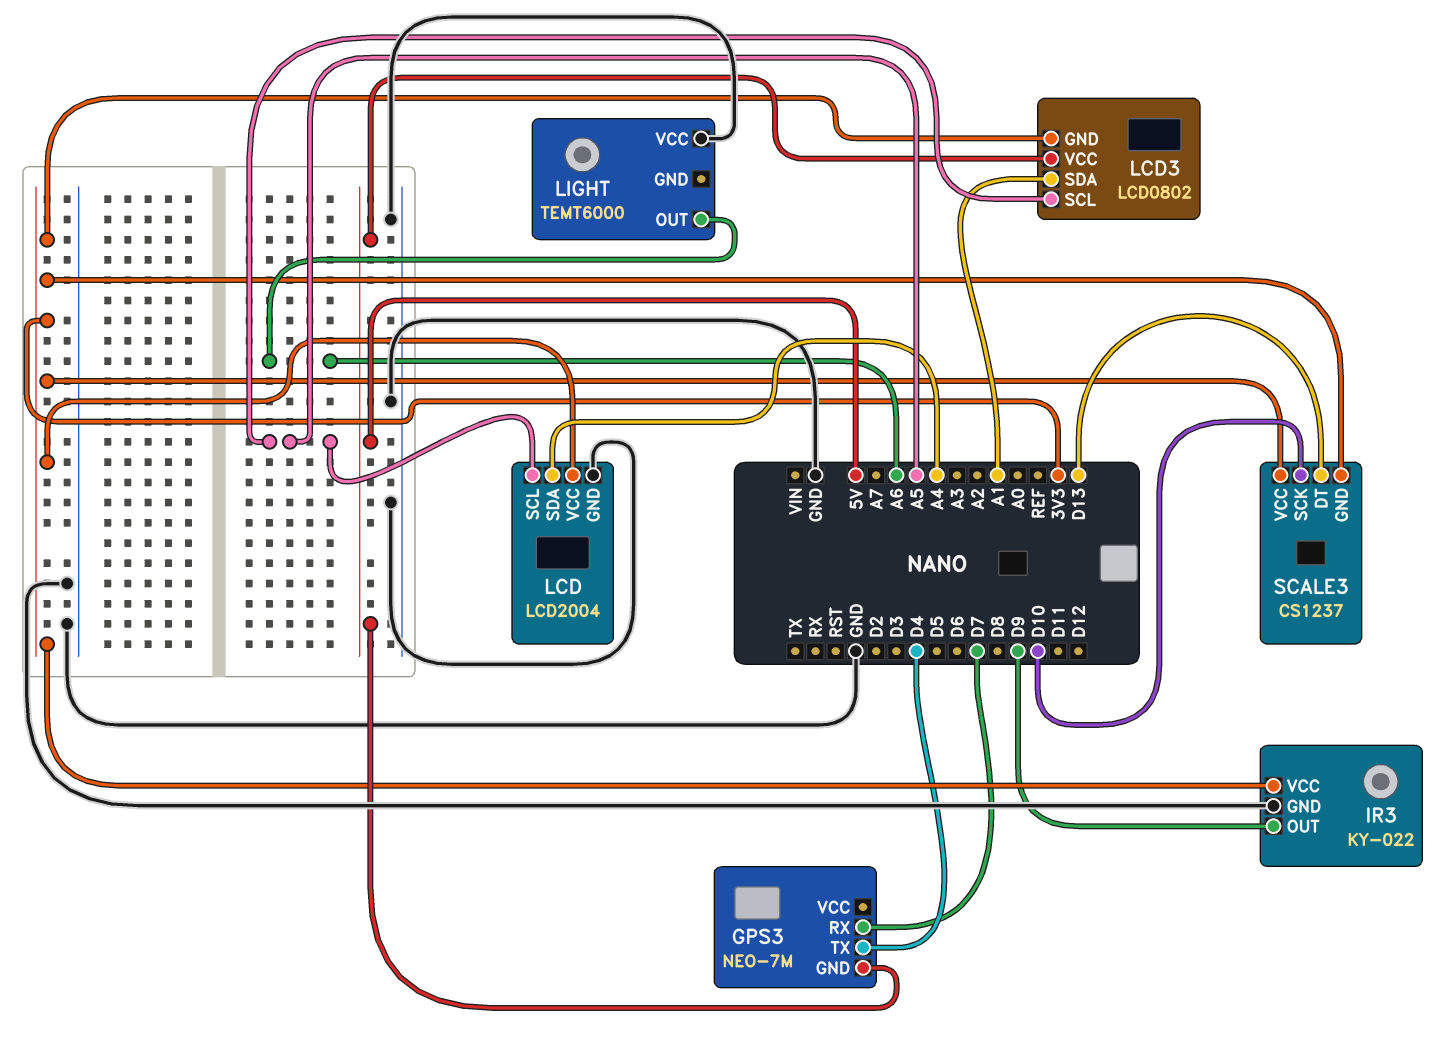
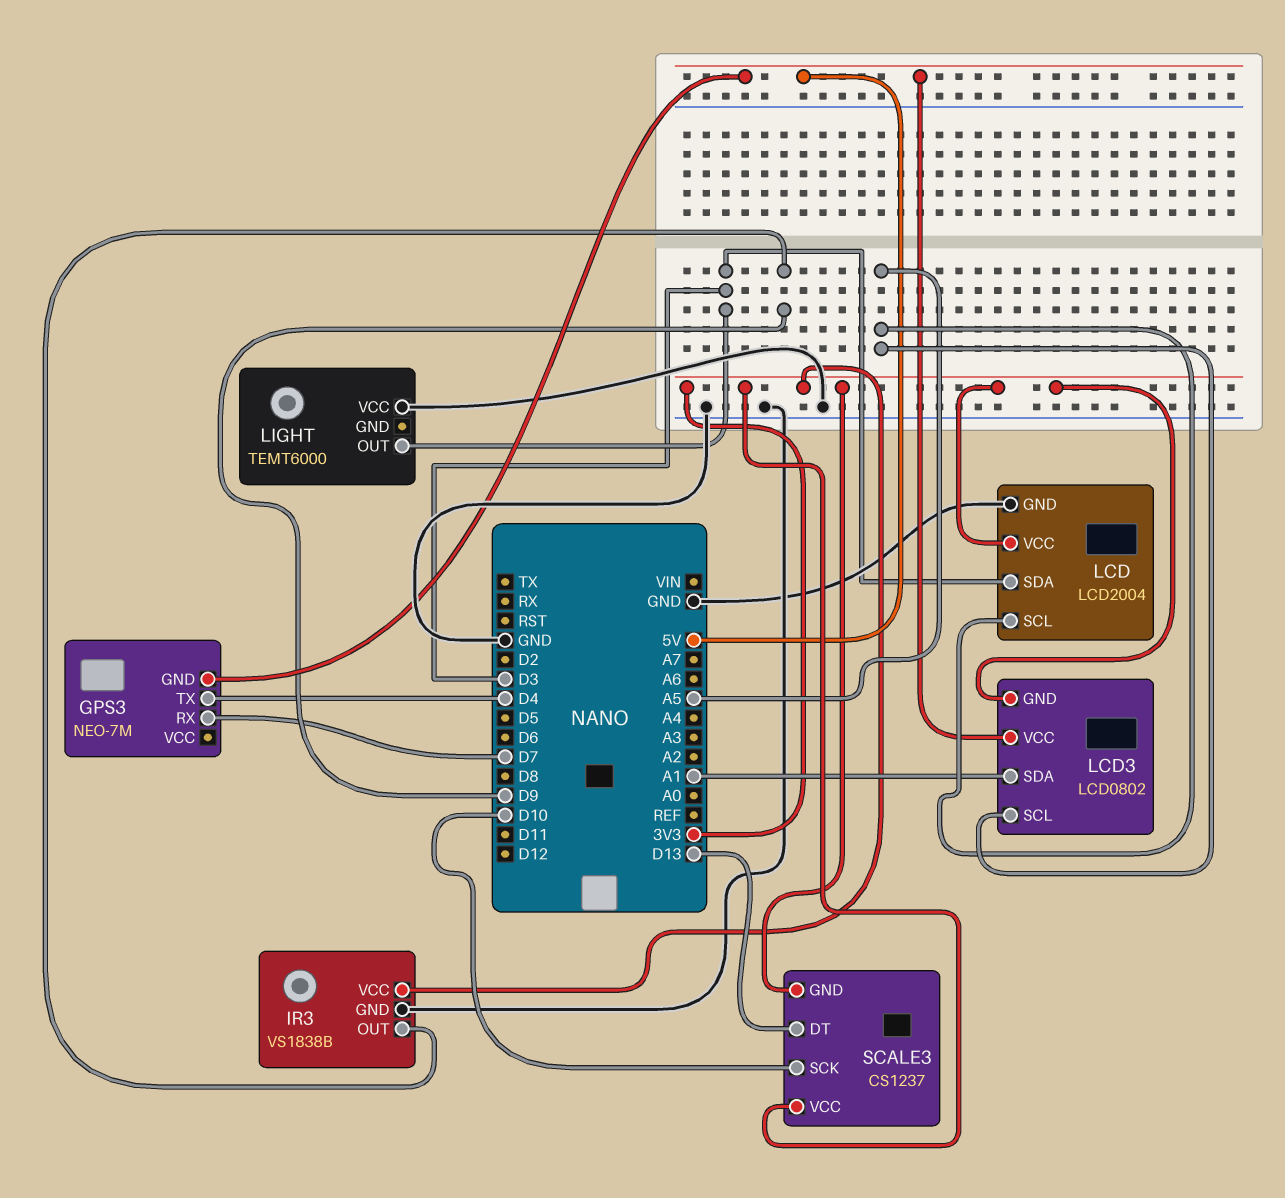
IR3: KY-022 -> VS1838B
LCD pin SDA: A4 -> D3
LIGHT pin OUT: A6 -> D3

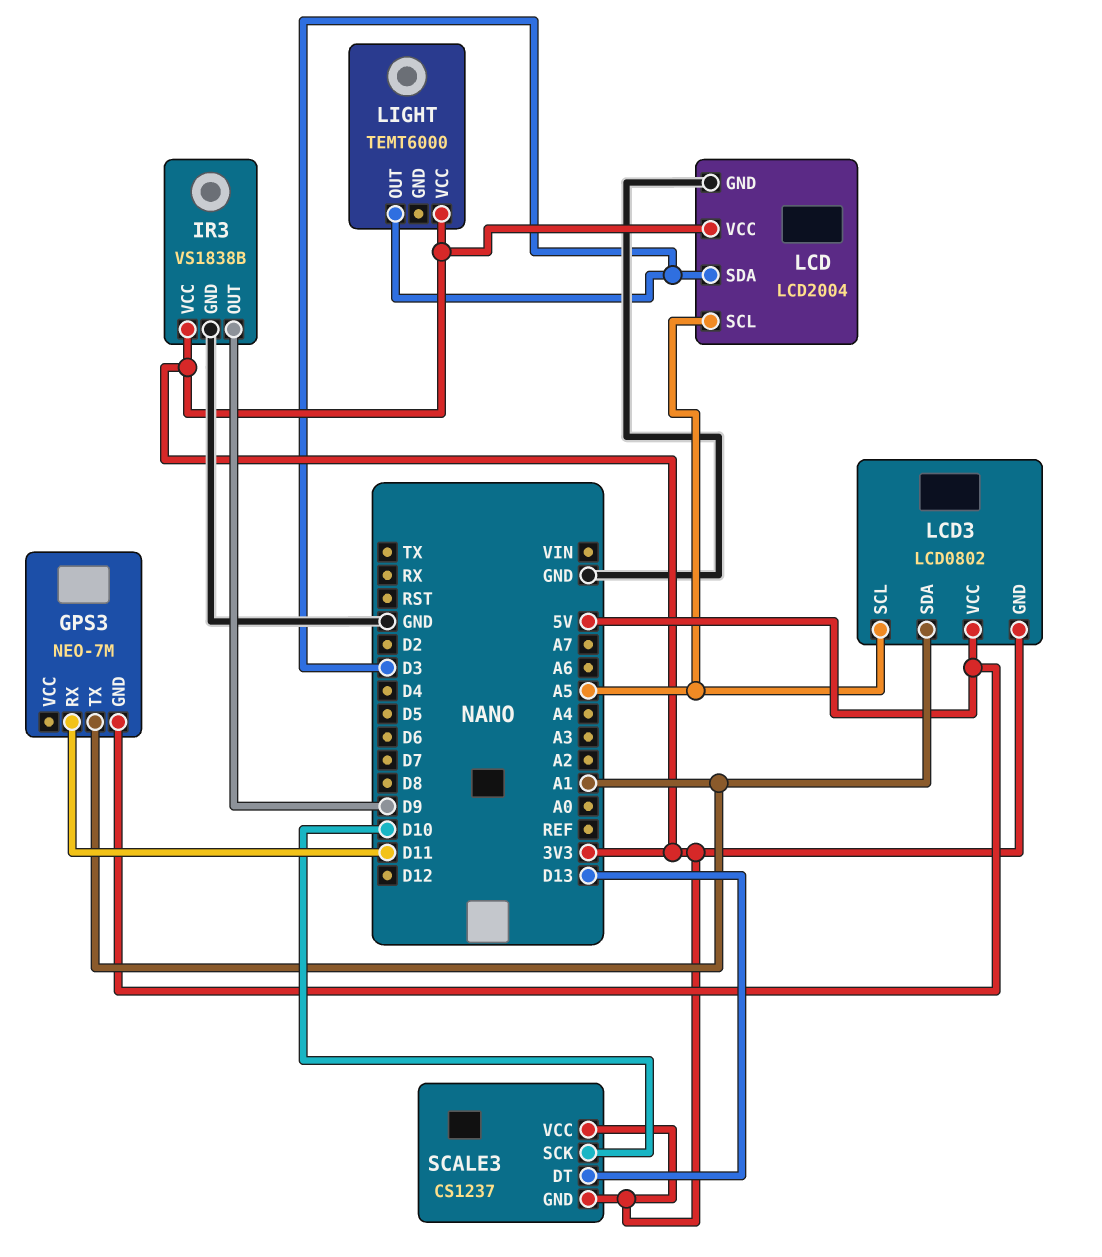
GPS3 pin RX: D7 -> D11
GPS3 pin TX: D4 -> A1
LIGHT pin VCC: GND -> 3V3

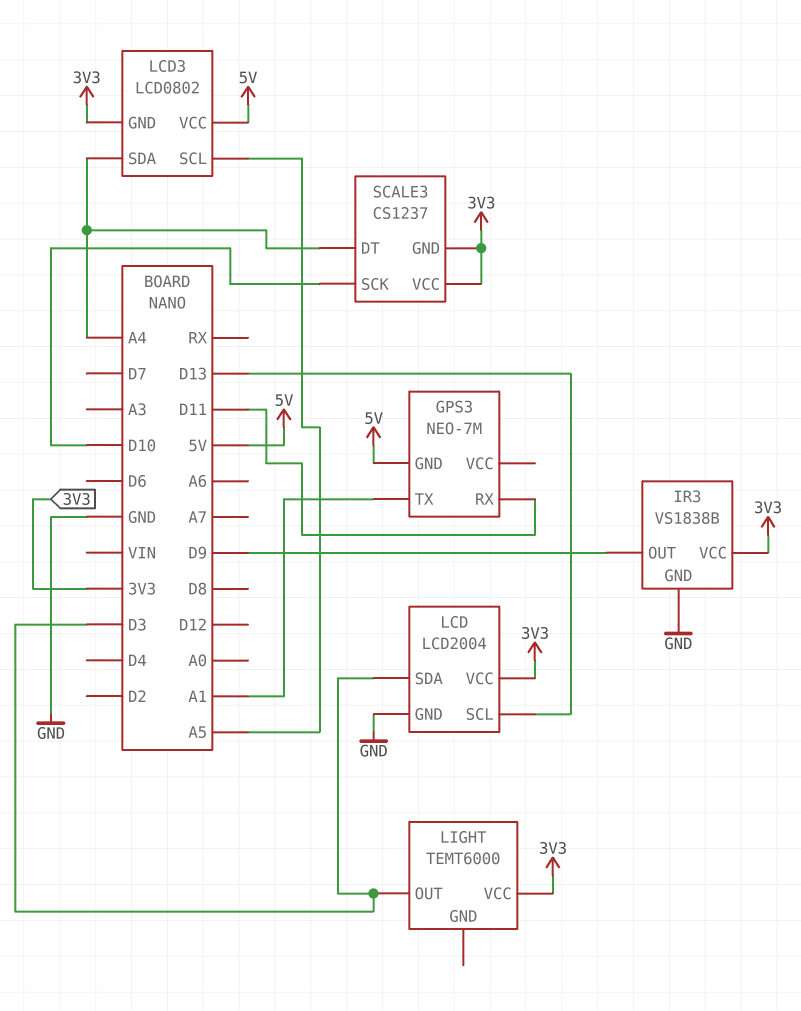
LCD pin SCL: A5 -> D13
LCD3 pin SDA: A1 -> A4
SCALE3 pin DT: D13 -> A4

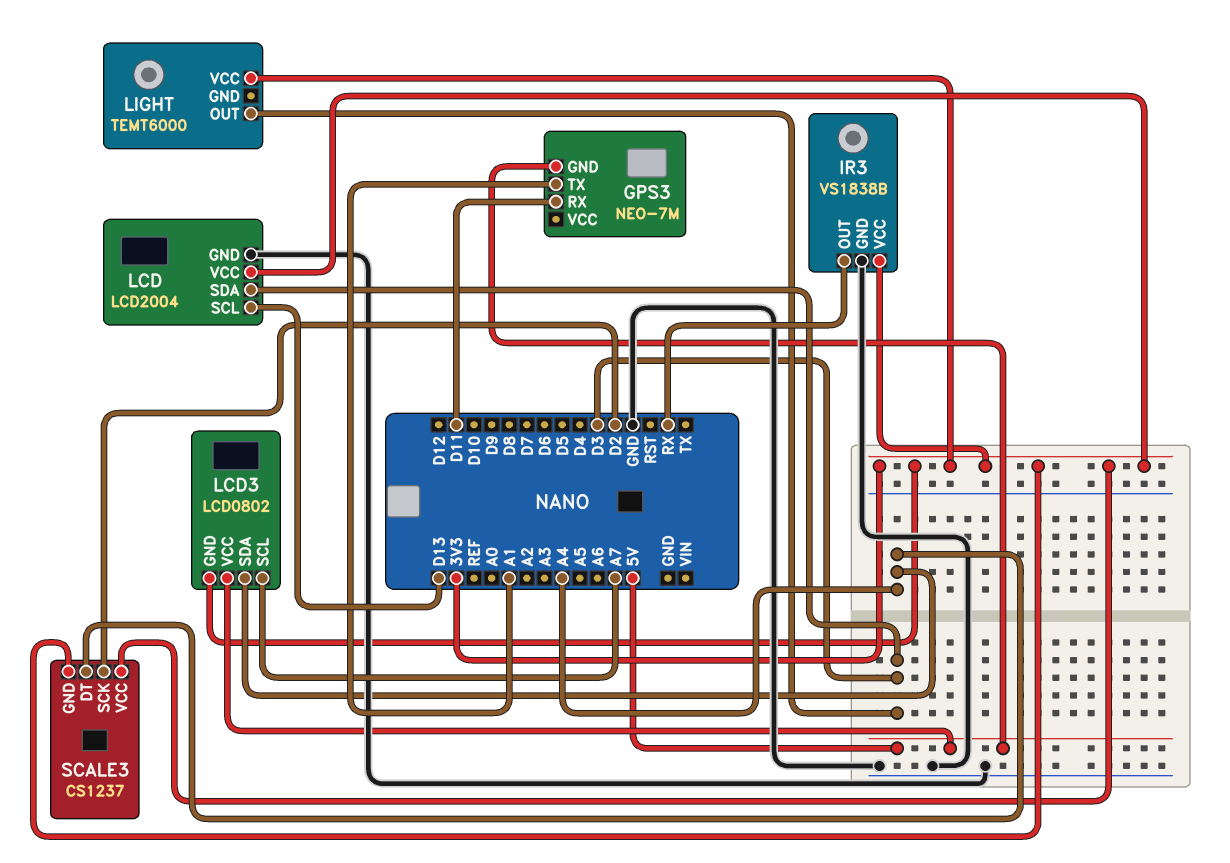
IR3 pin OUT: D9 -> RX
LCD3 pin SCL: A5 -> A7
SCALE3 pin SCK: D10 -> D2

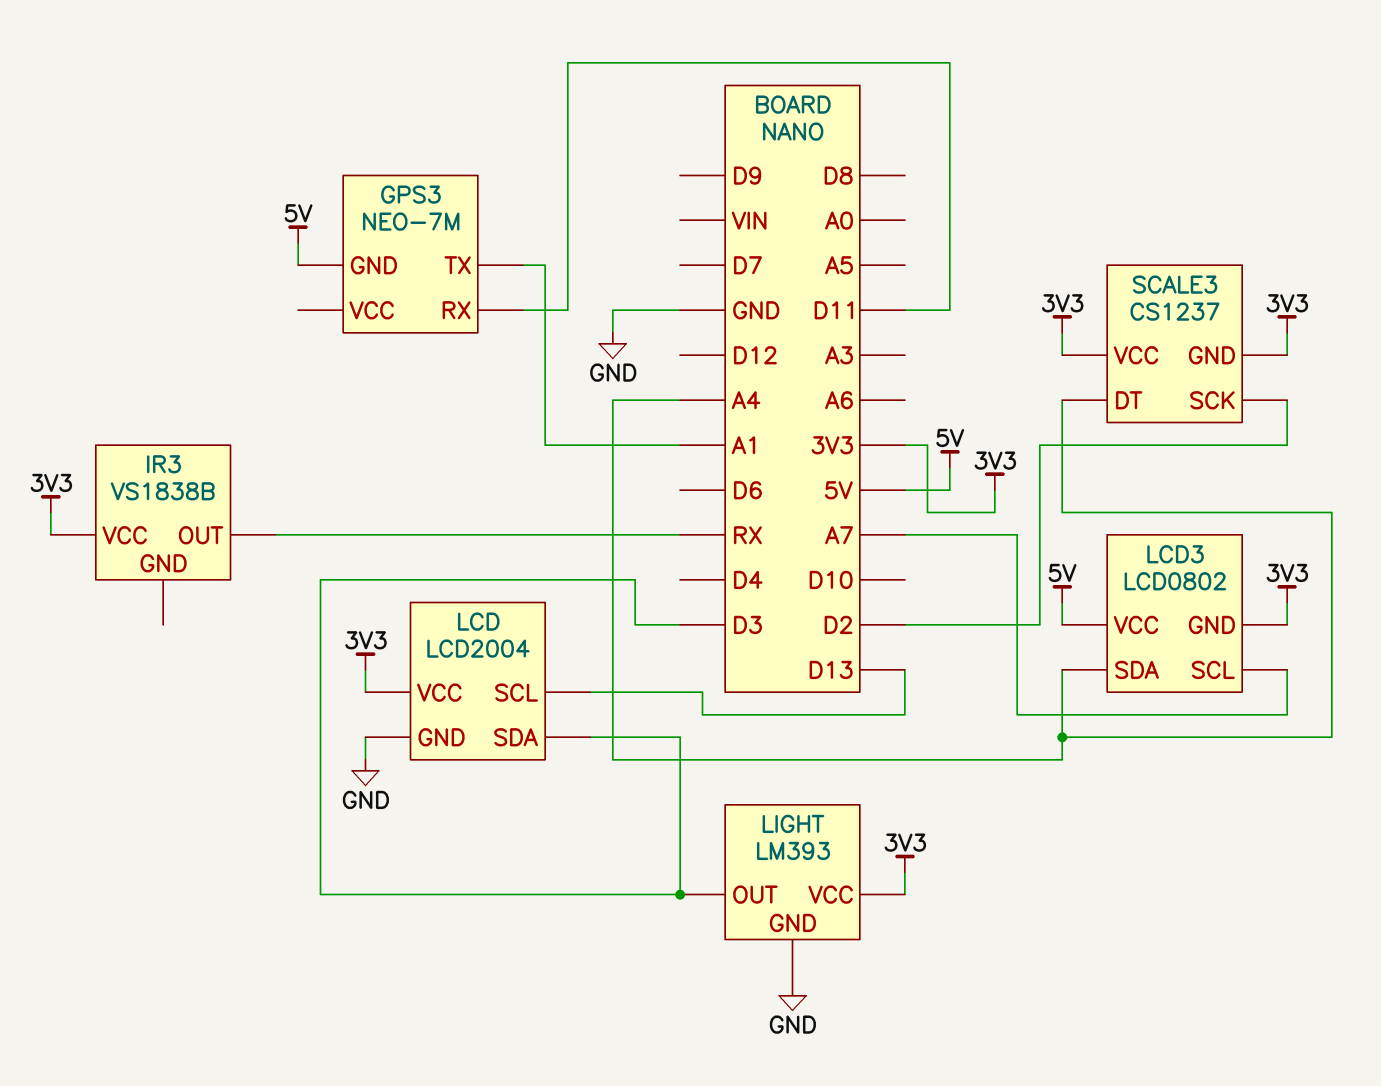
IR3 pin GND: GND -> none
LIGHT: TEMT6000 -> LM393
LIGHT pin GND: none -> GND

